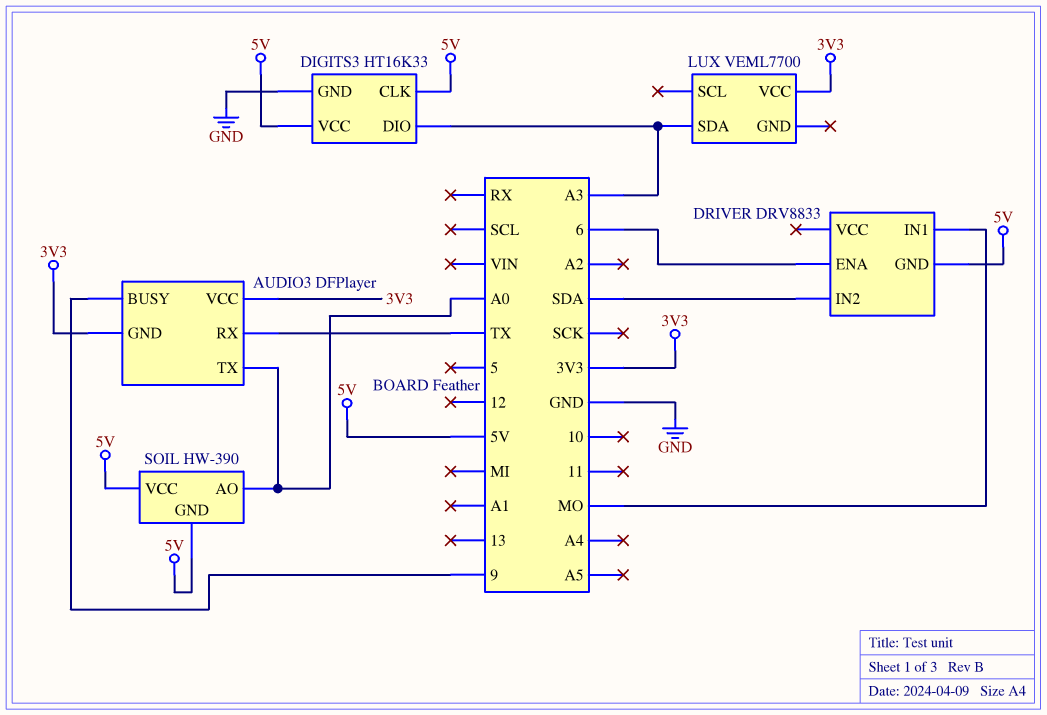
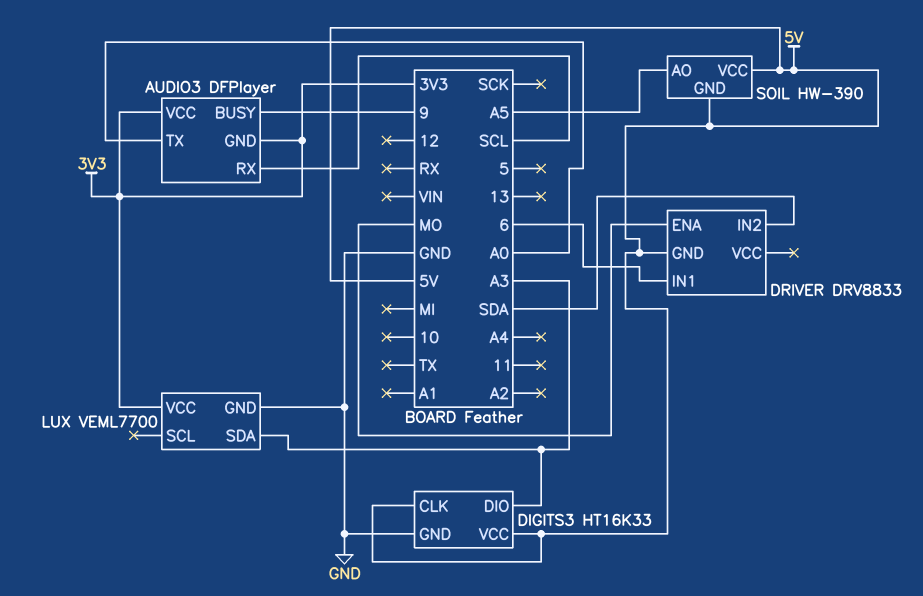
AUDIO3 pin RX: TX -> SCL
DRIVER pin ENA: 6 -> MO
DRIVER pin IN1: MO -> 6
LUX pin GND: none -> GND
SOIL pin AO: A0 -> A5

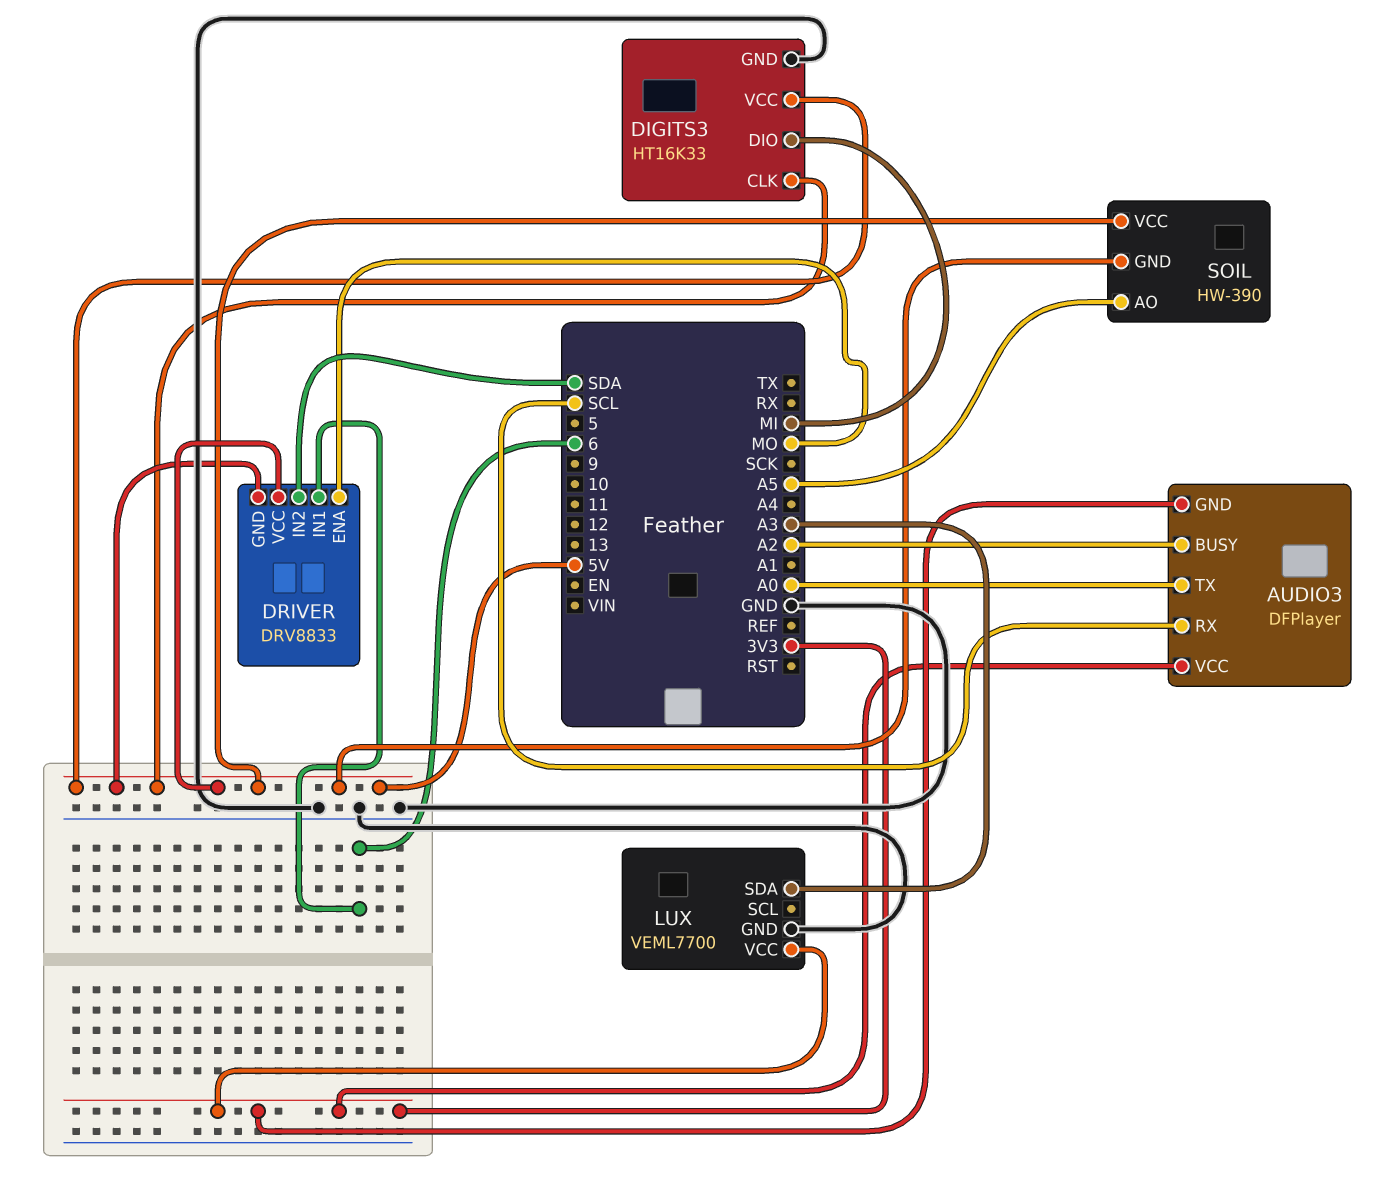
AUDIO3 pin BUSY: 9 -> A2
DIGITS3 pin DIO: A3 -> MI
DRIVER pin VCC: none -> 5V

